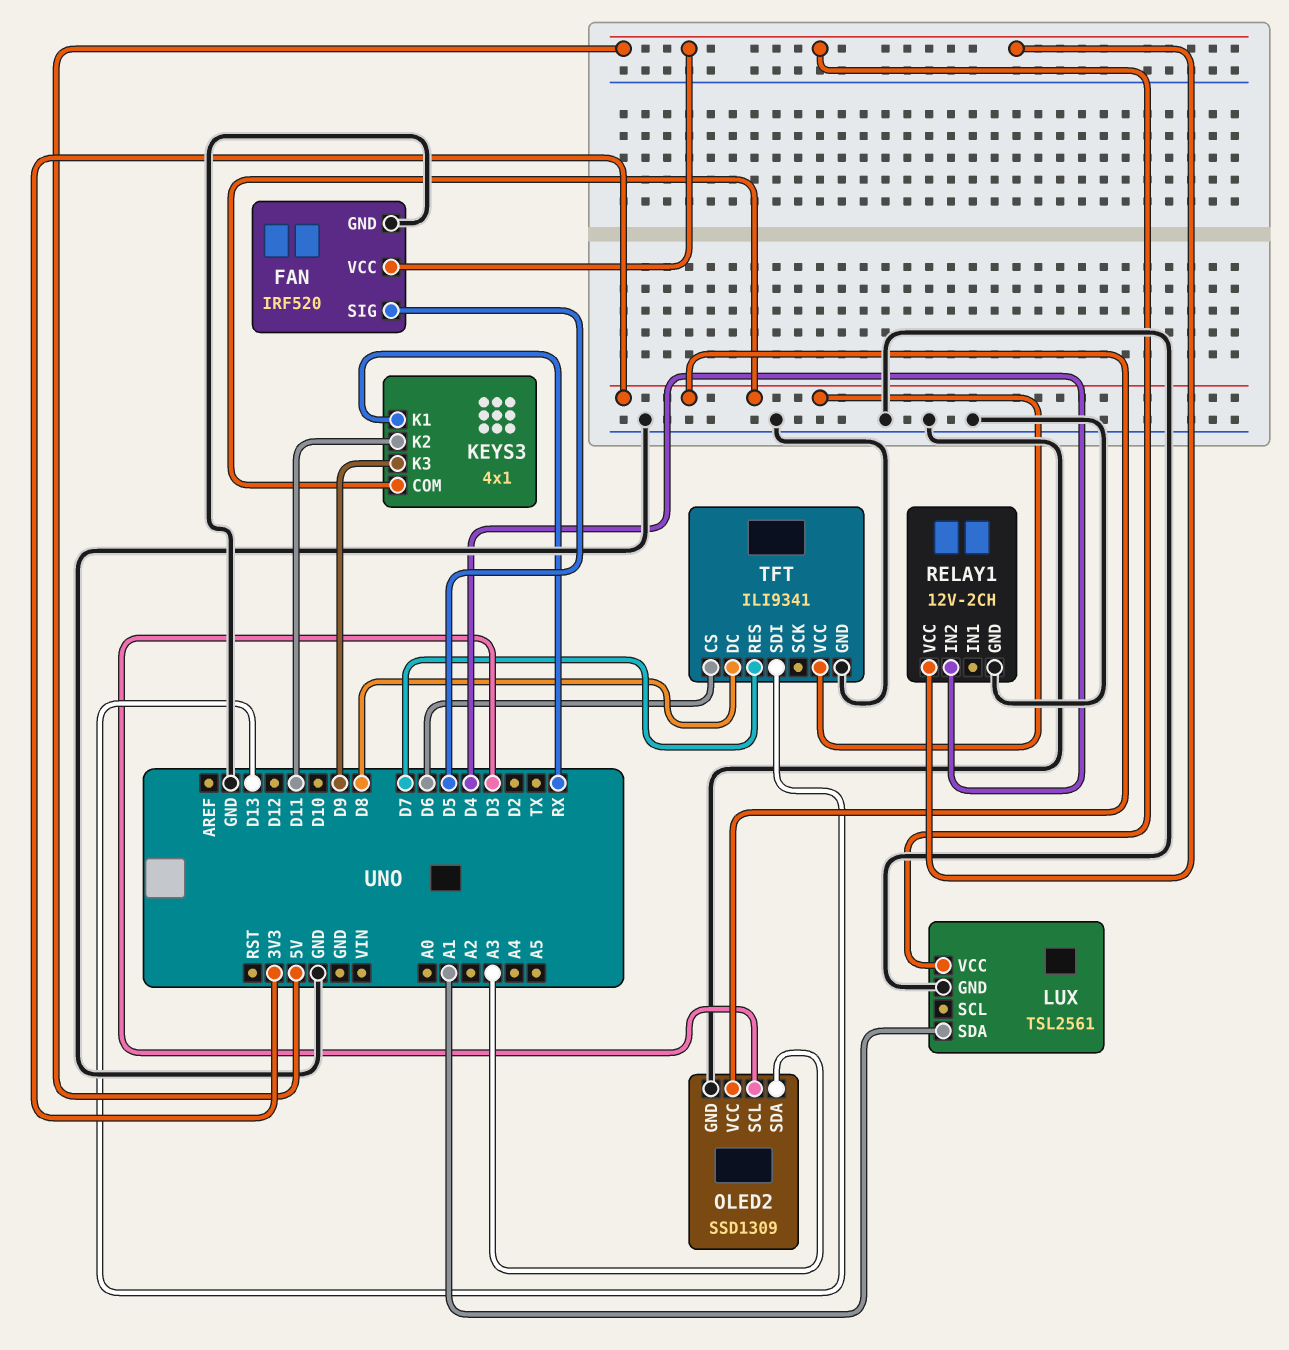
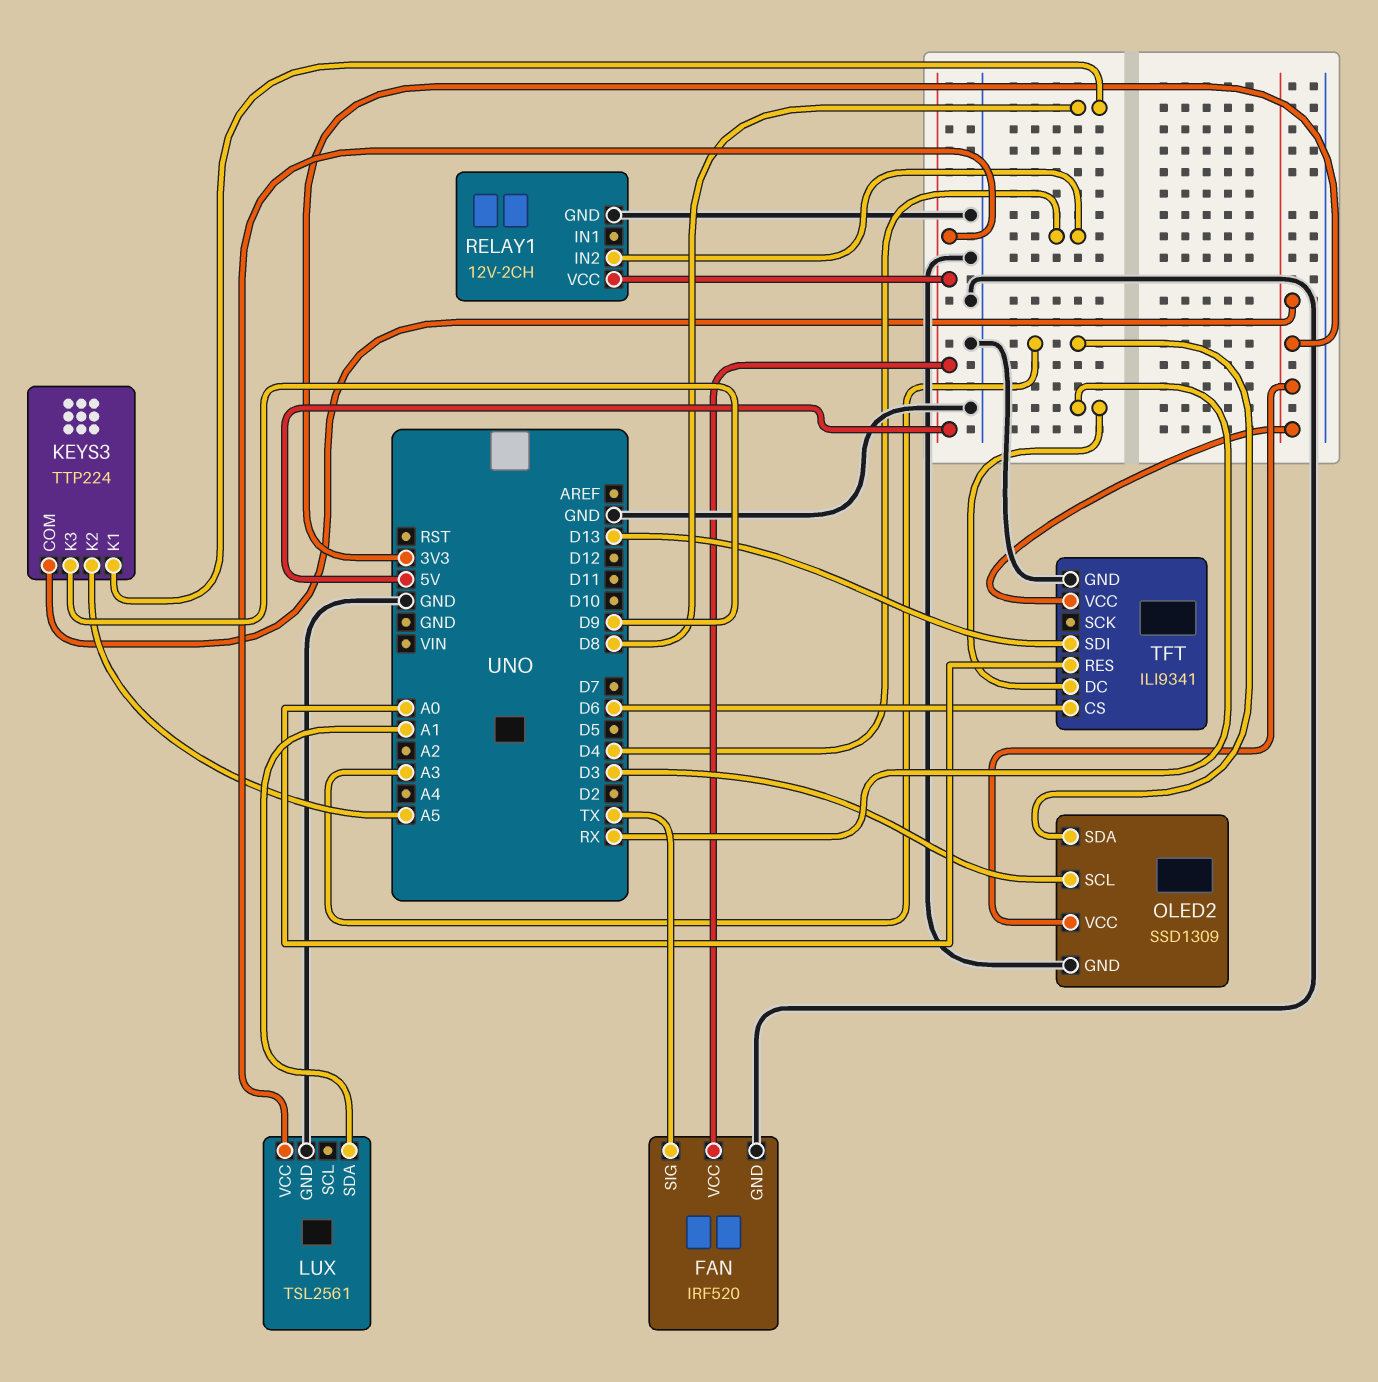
FAN pin SIG: D5 -> TX
KEYS3: 4x1 -> TTP224
KEYS3 pin K1: RX -> D8
KEYS3 pin K2: D11 -> A5
TFT pin DC: D8 -> RX
TFT pin RES: D7 -> A0

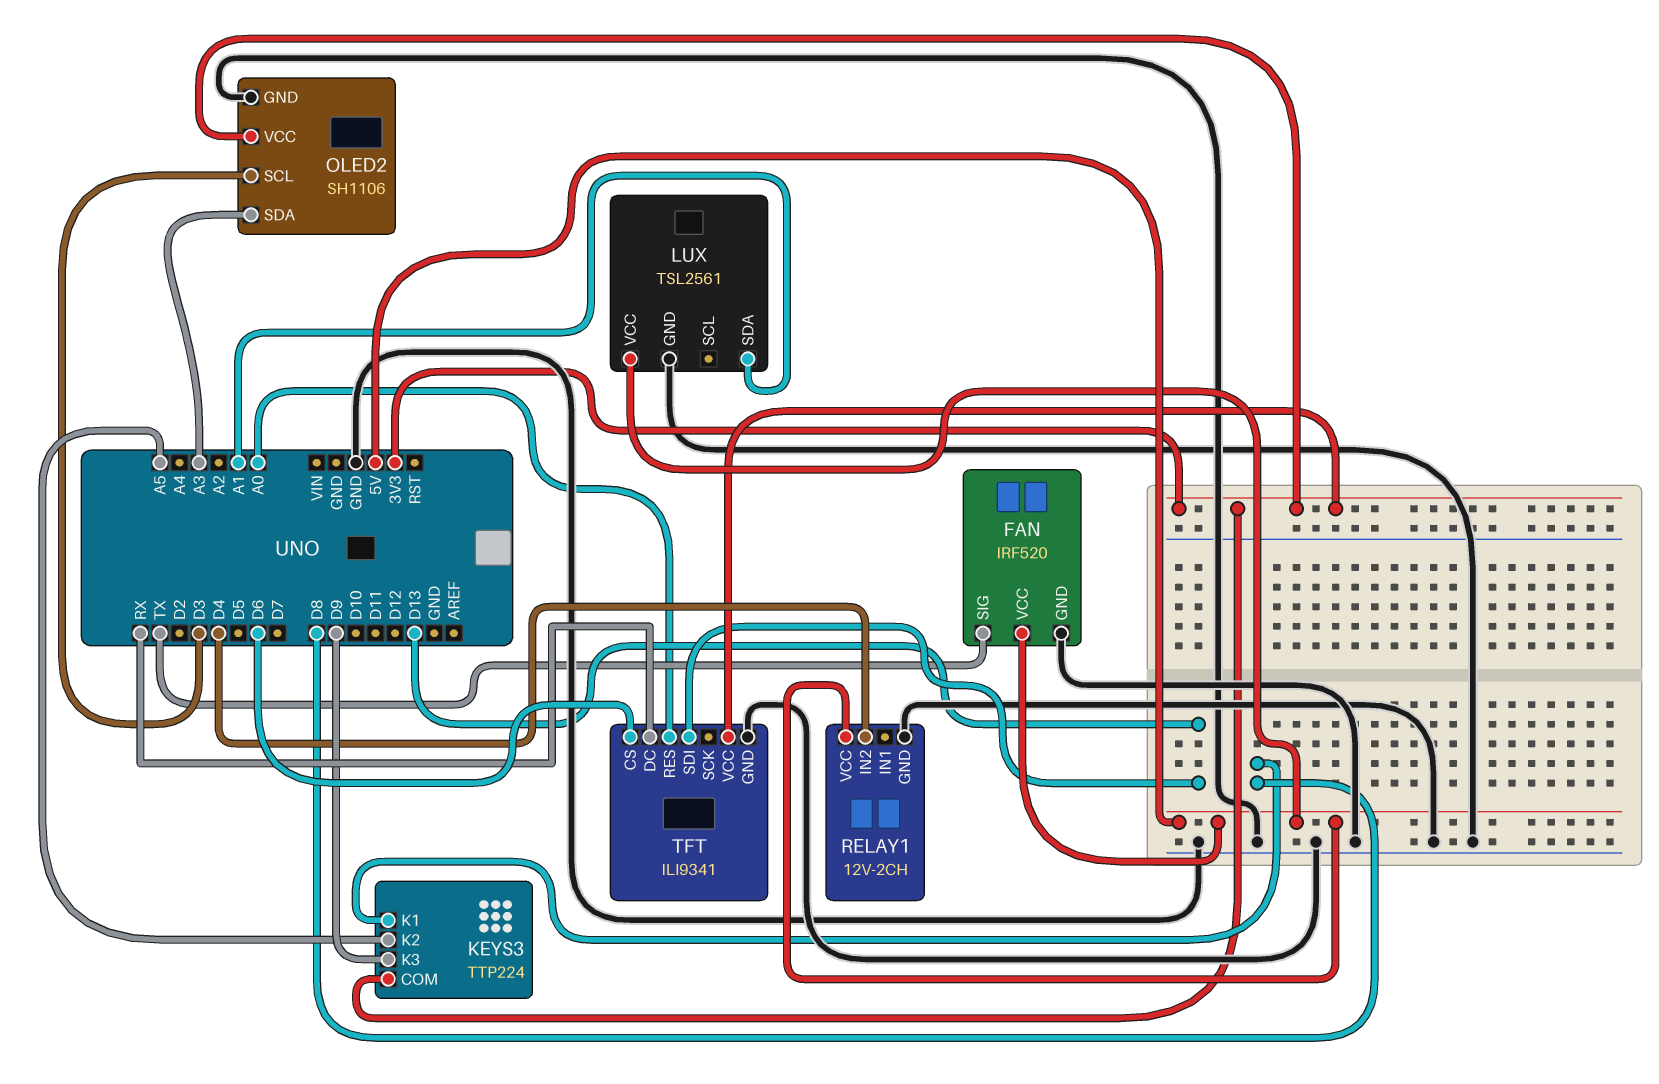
OLED2: SSD1309 -> SH1106

